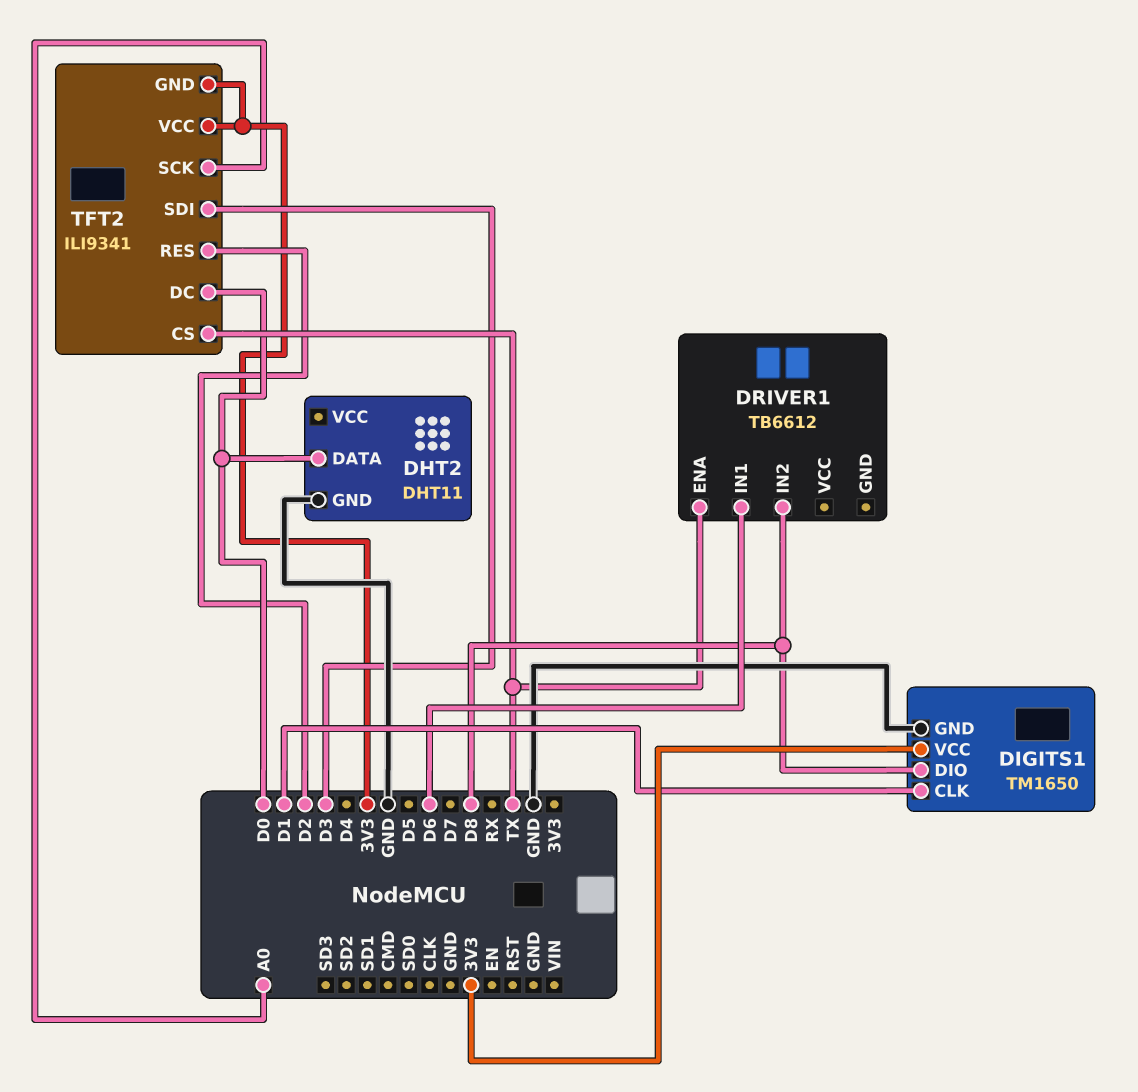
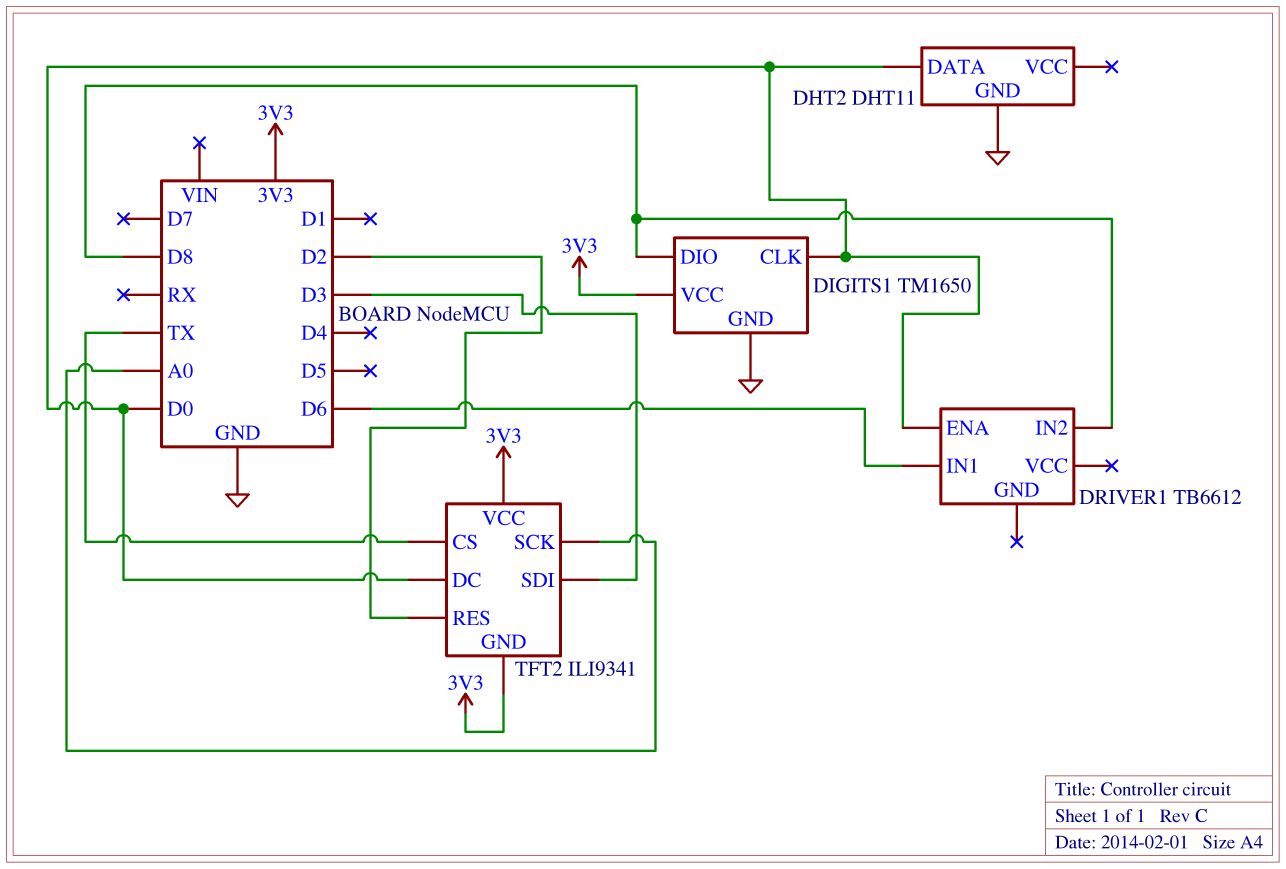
DIGITS1 pin CLK: D1 -> D0
DRIVER1 pin ENA: TX -> D0

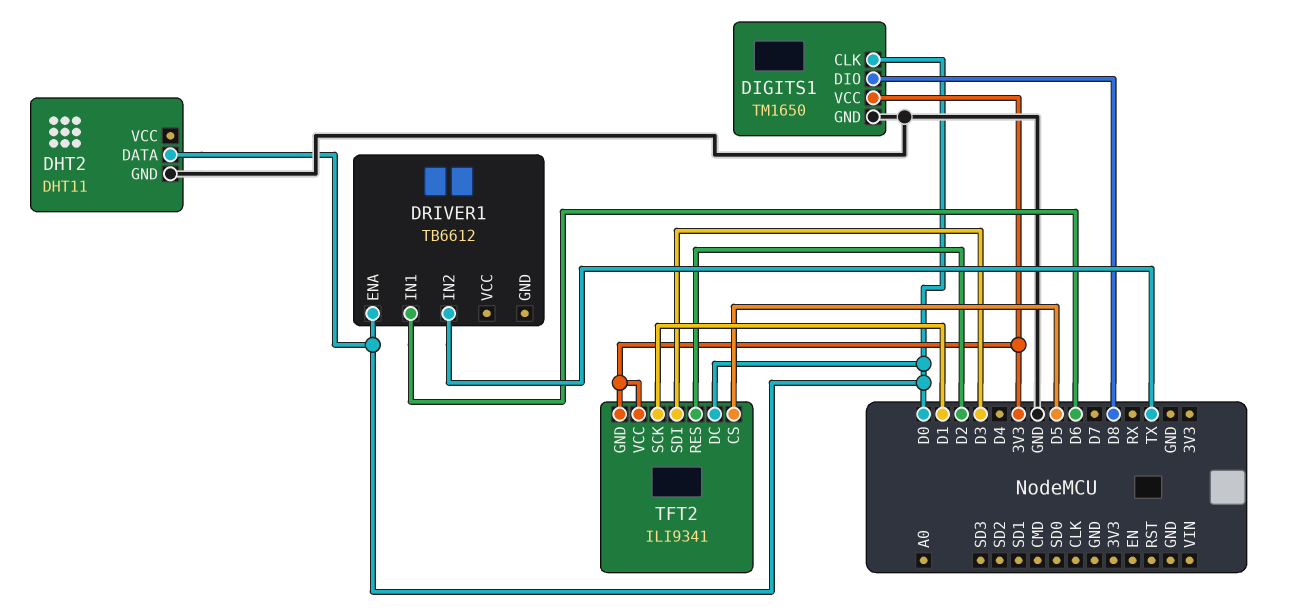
DRIVER1 pin IN2: D8 -> TX
TFT2 pin CS: TX -> D5
TFT2 pin SCK: A0 -> D1

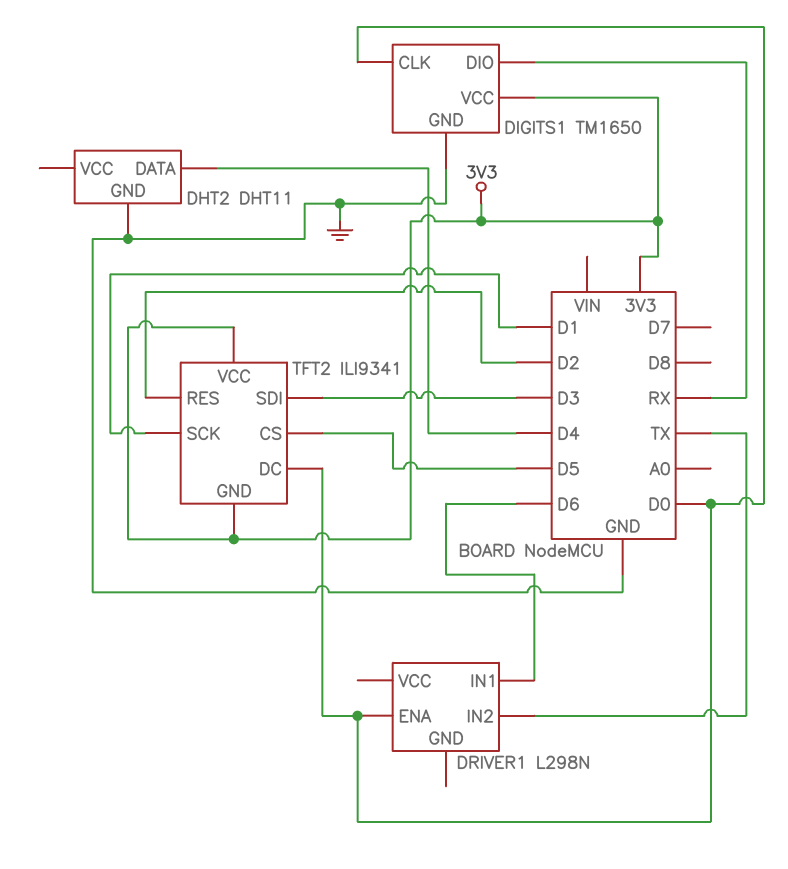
DHT2 pin DATA: D0 -> D4
DIGITS1 pin DIO: D8 -> RX
DRIVER1: TB6612 -> L298N

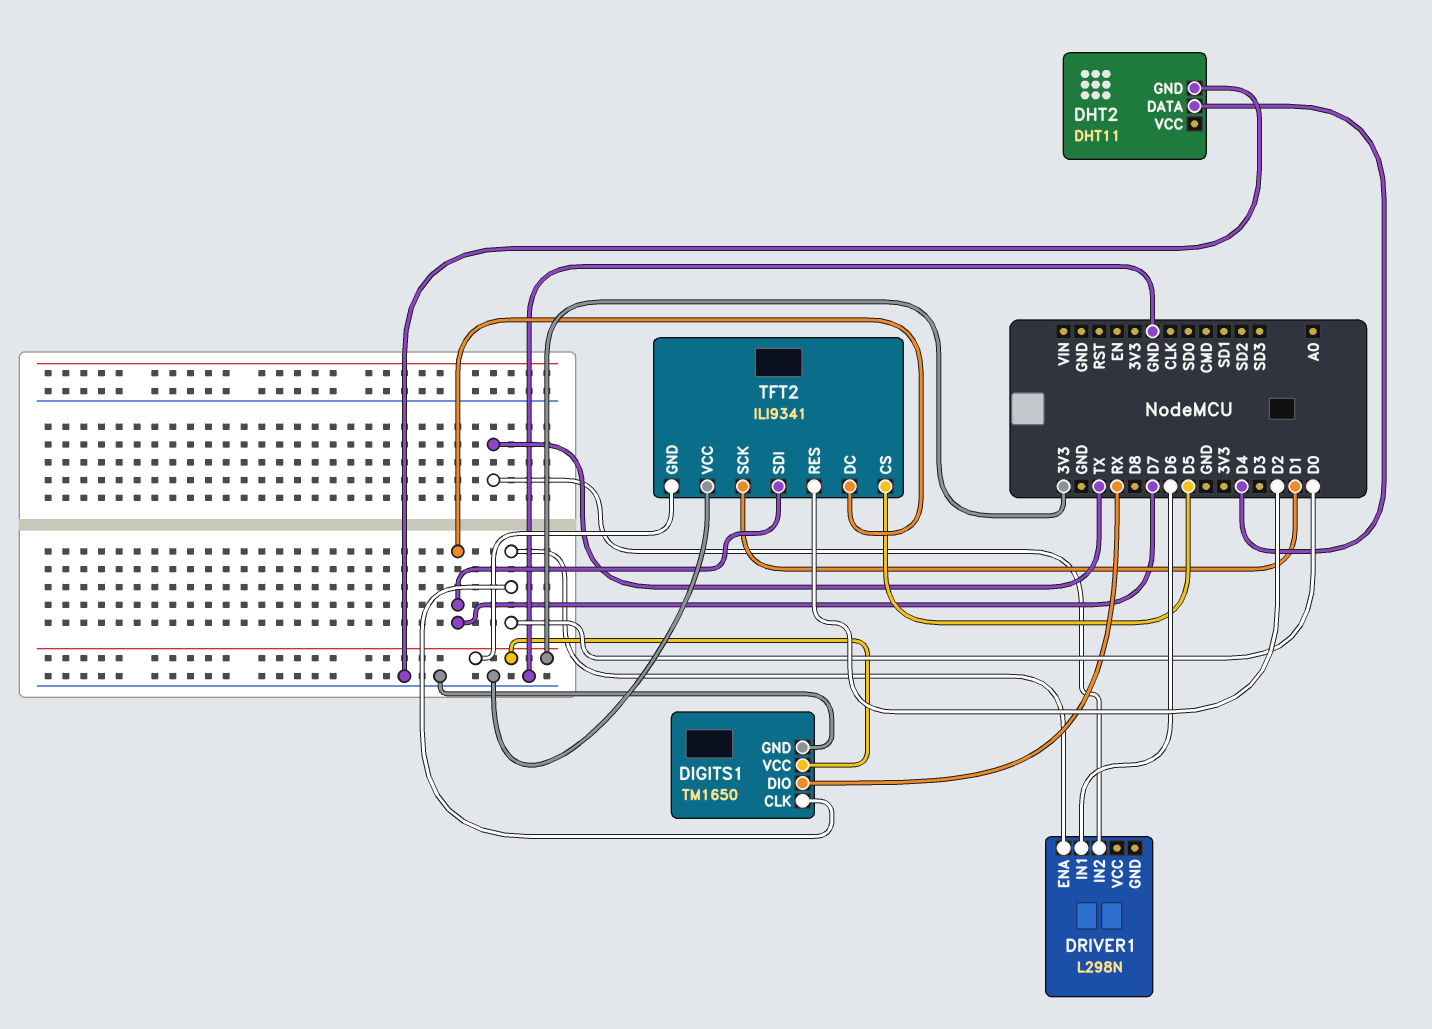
TFT2 pin DC: D0 -> D7
TFT2 pin SDI: D3 -> D7
TFT2 pin VCC: 3V3 -> GND

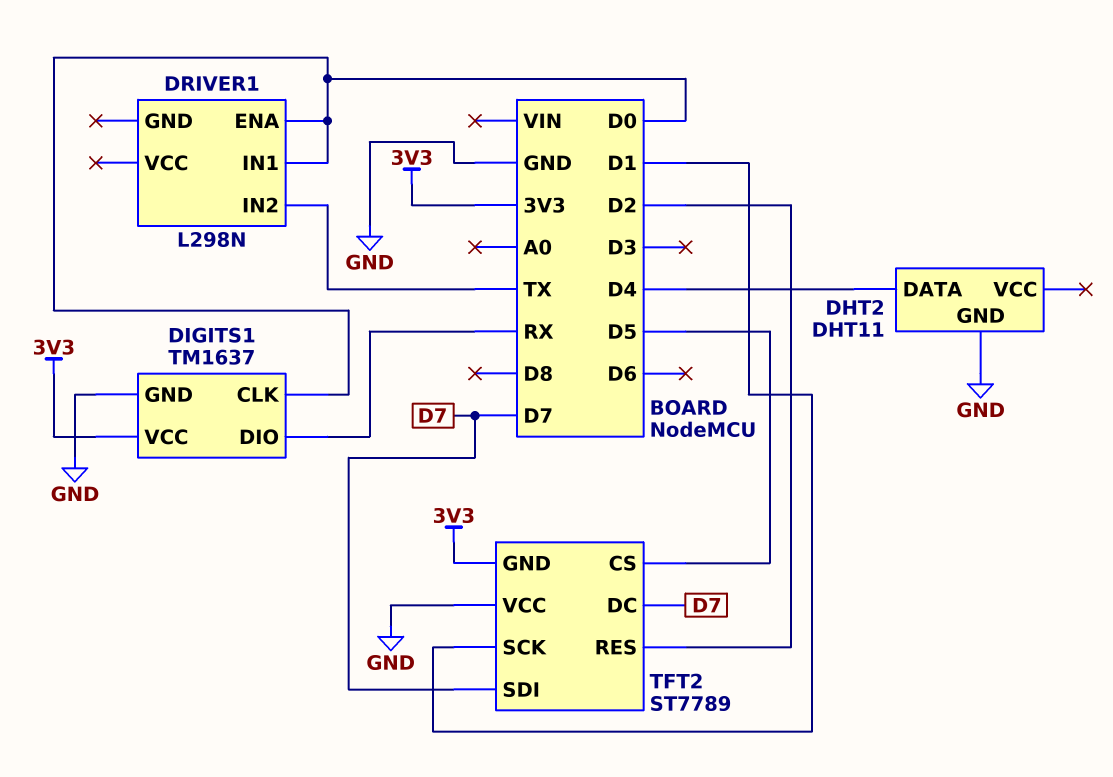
DIGITS1: TM1650 -> TM1637
DRIVER1 pin IN1: D6 -> D0
TFT2: ILI9341 -> ST7789

